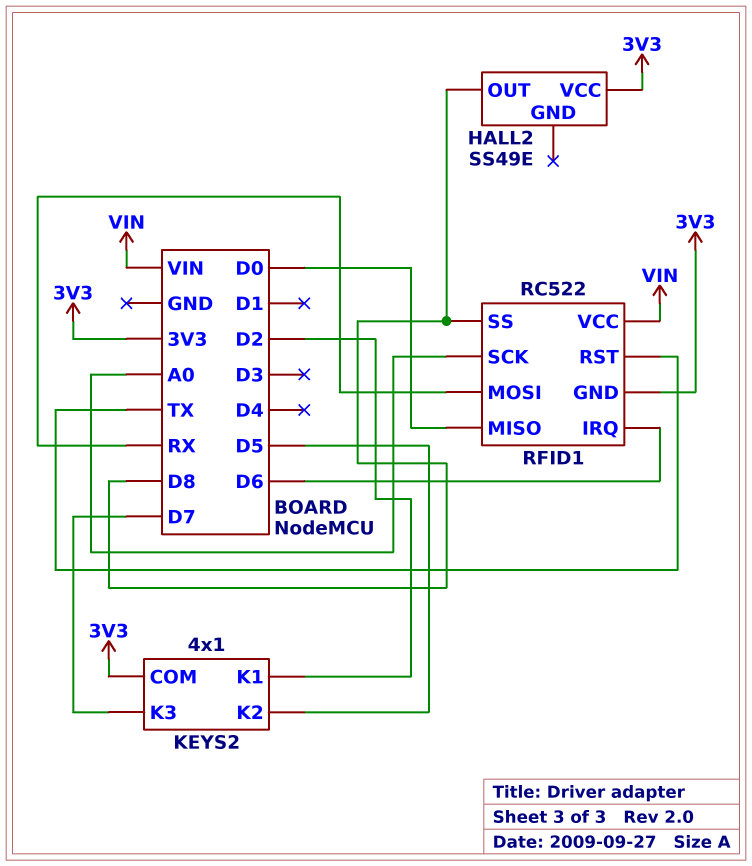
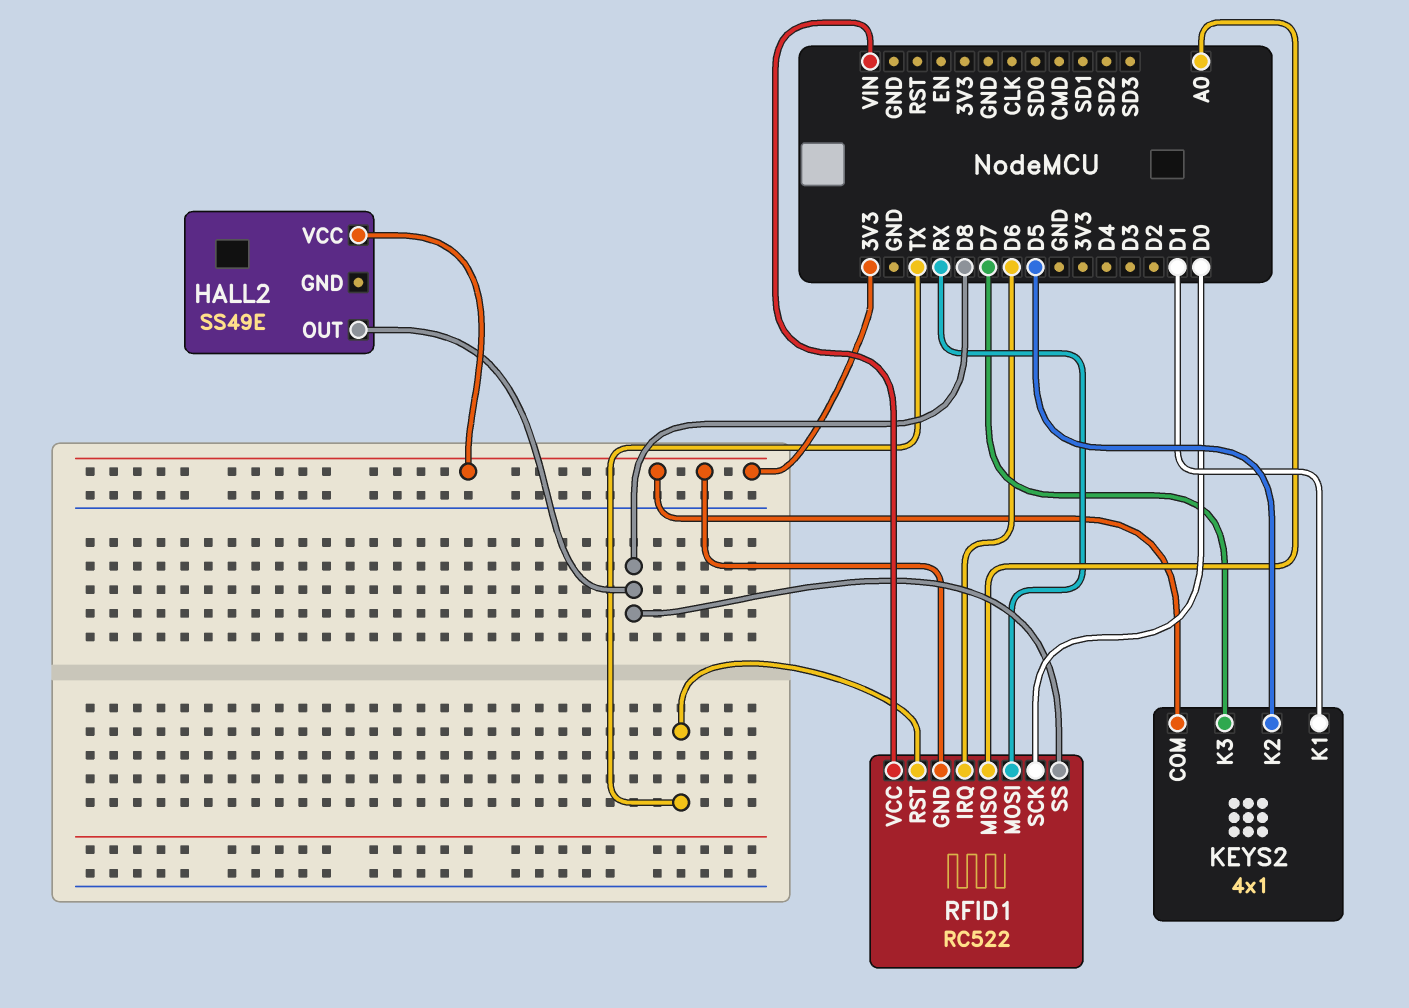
KEYS2 pin K1: D2 -> D1
RFID1 pin MISO: D0 -> A0
RFID1 pin SCK: A0 -> D0

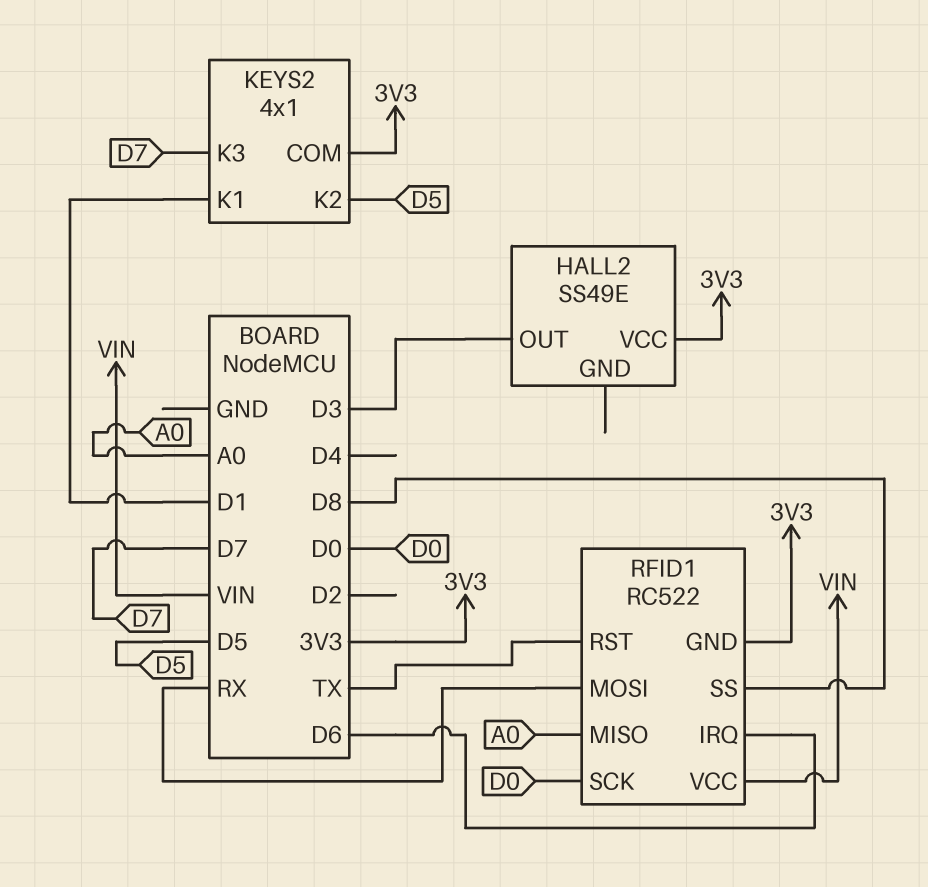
HALL2 pin OUT: D8 -> D3

